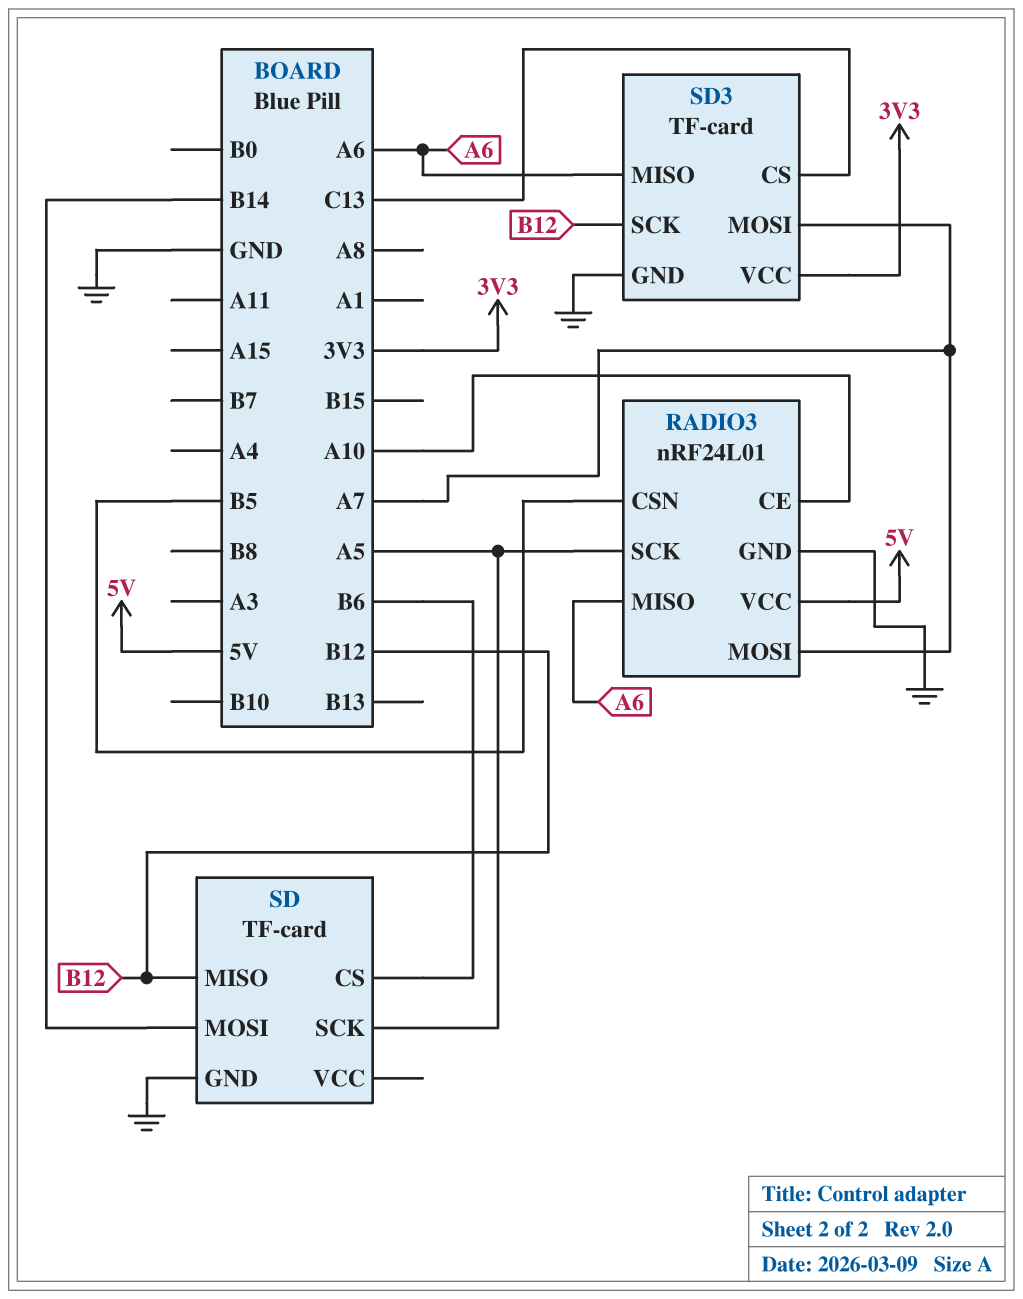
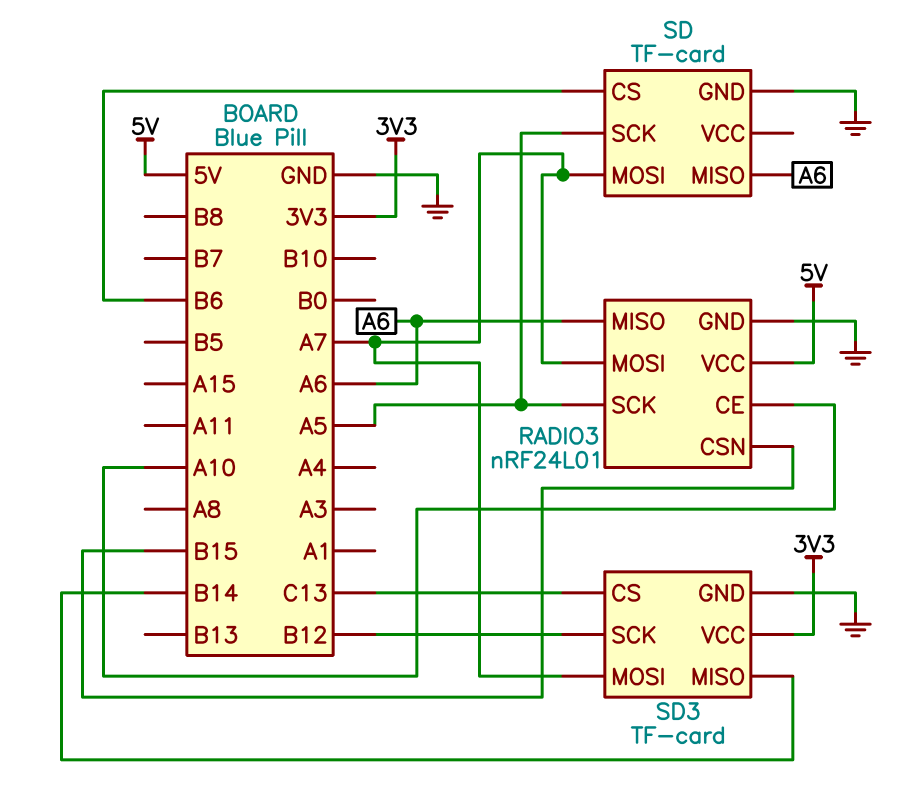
RADIO3 pin CSN: B5 -> B15
SD pin MISO: B12 -> A6
SD pin MOSI: B14 -> A7
SD3 pin MISO: A6 -> B14

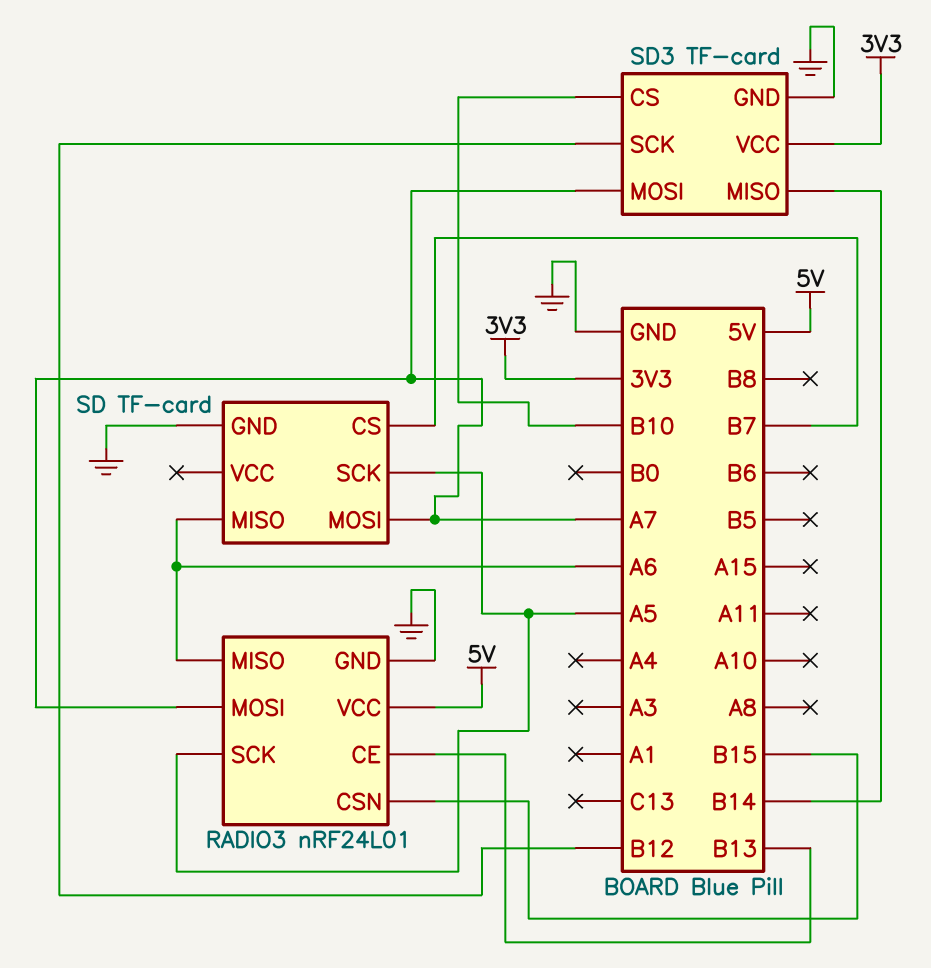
RADIO3 pin CE: A10 -> B13
SD pin CS: B6 -> B7
SD3 pin CS: C13 -> B10

